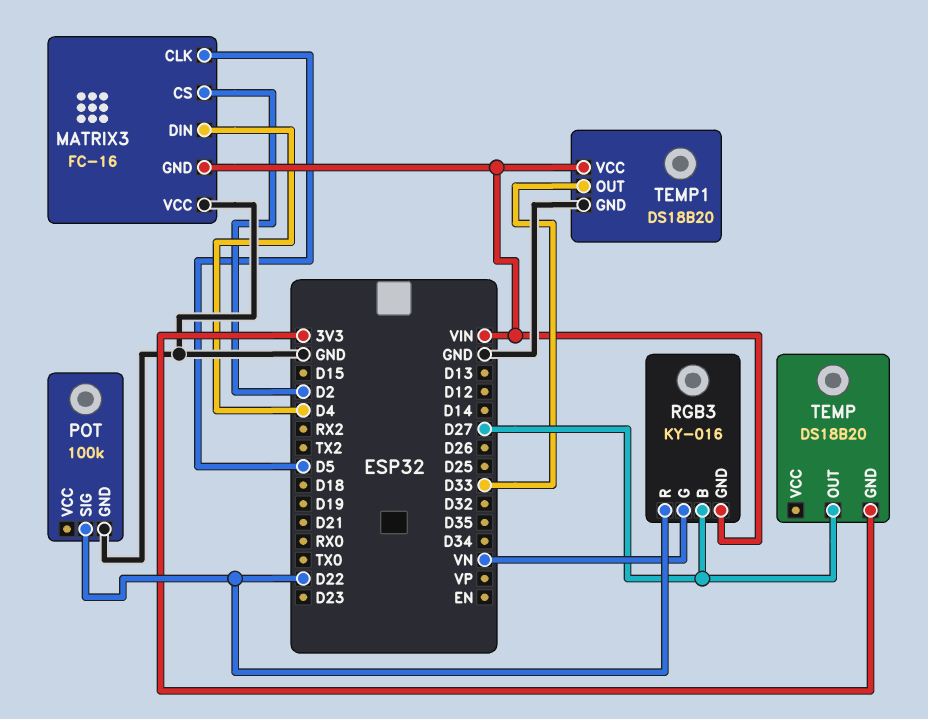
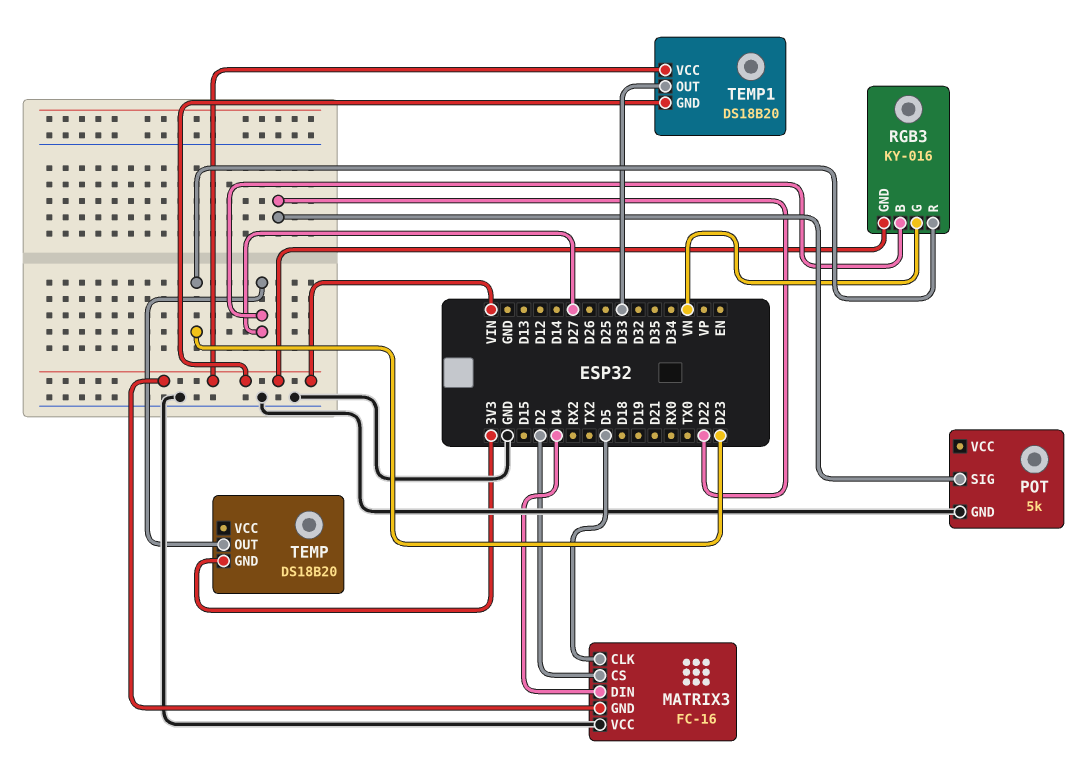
POT: 100k -> 5k
RGB3 pin R: D22 -> D23
TEMP1 pin GND: GND -> VIN

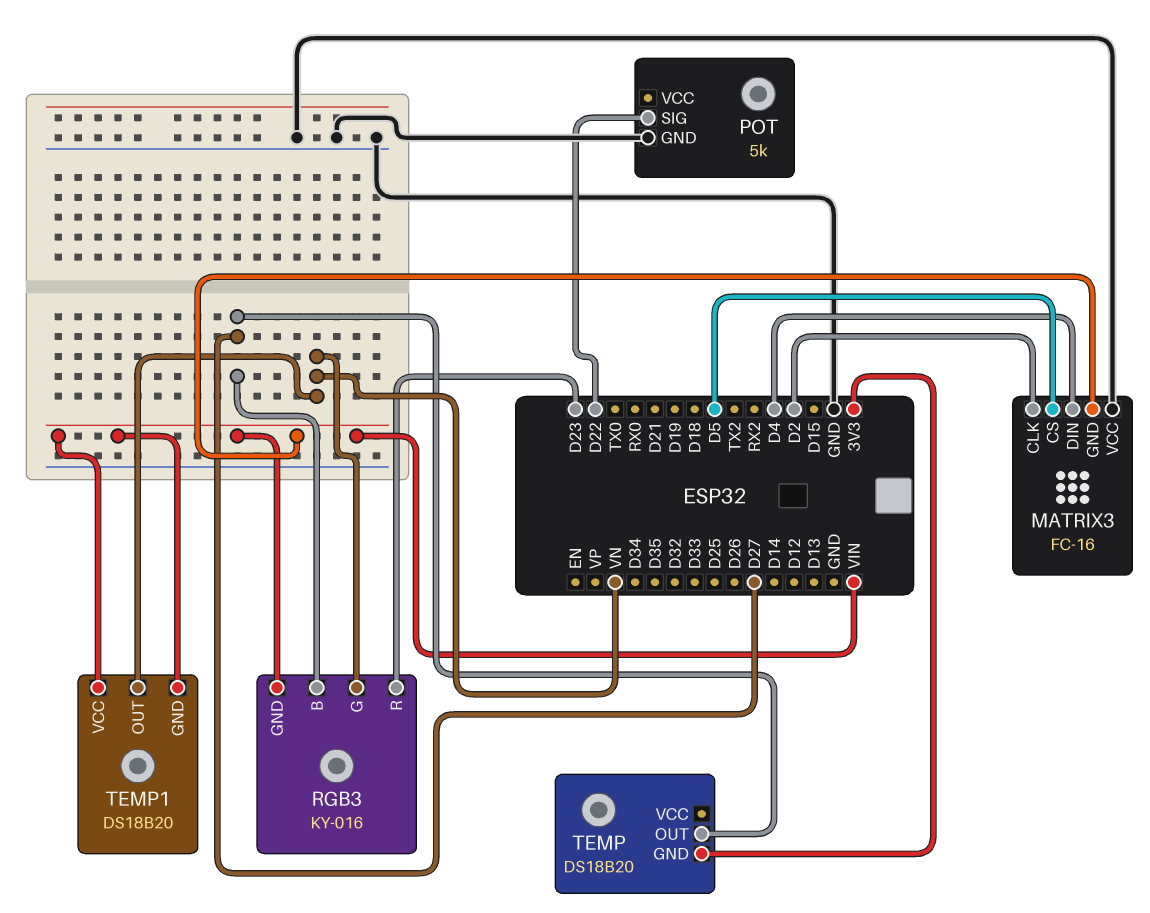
MATRIX3 pin CLK: D5 -> D2
MATRIX3 pin CS: D2 -> D5
TEMP1 pin OUT: D33 -> VN

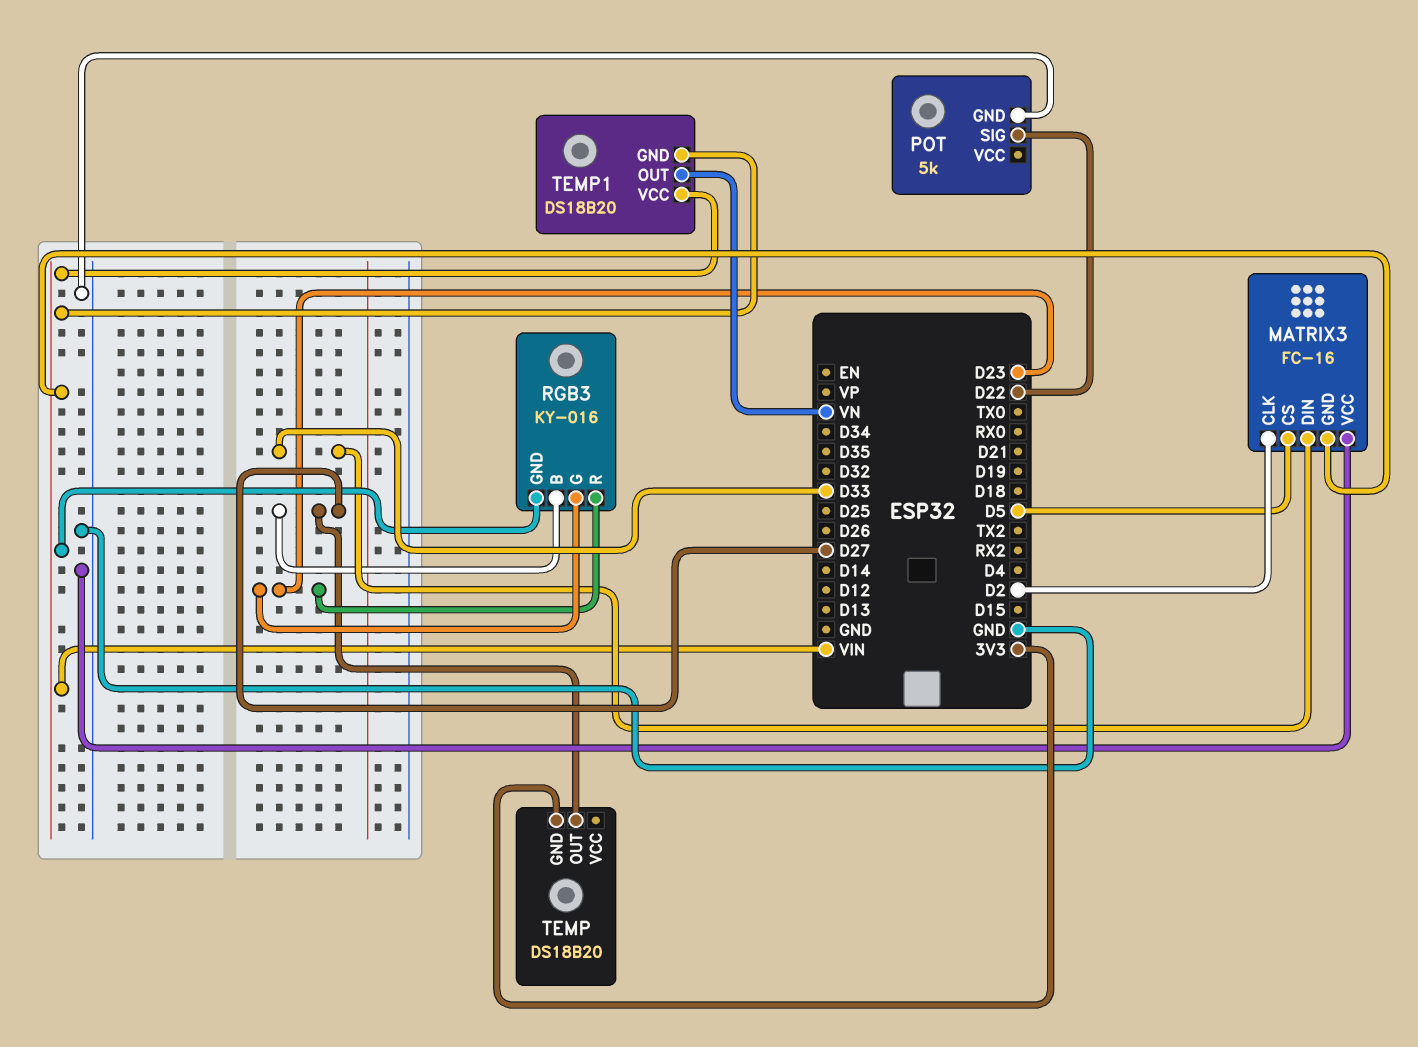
MATRIX3 pin DIN: D4 -> D33
RGB3 pin G: VN -> D23

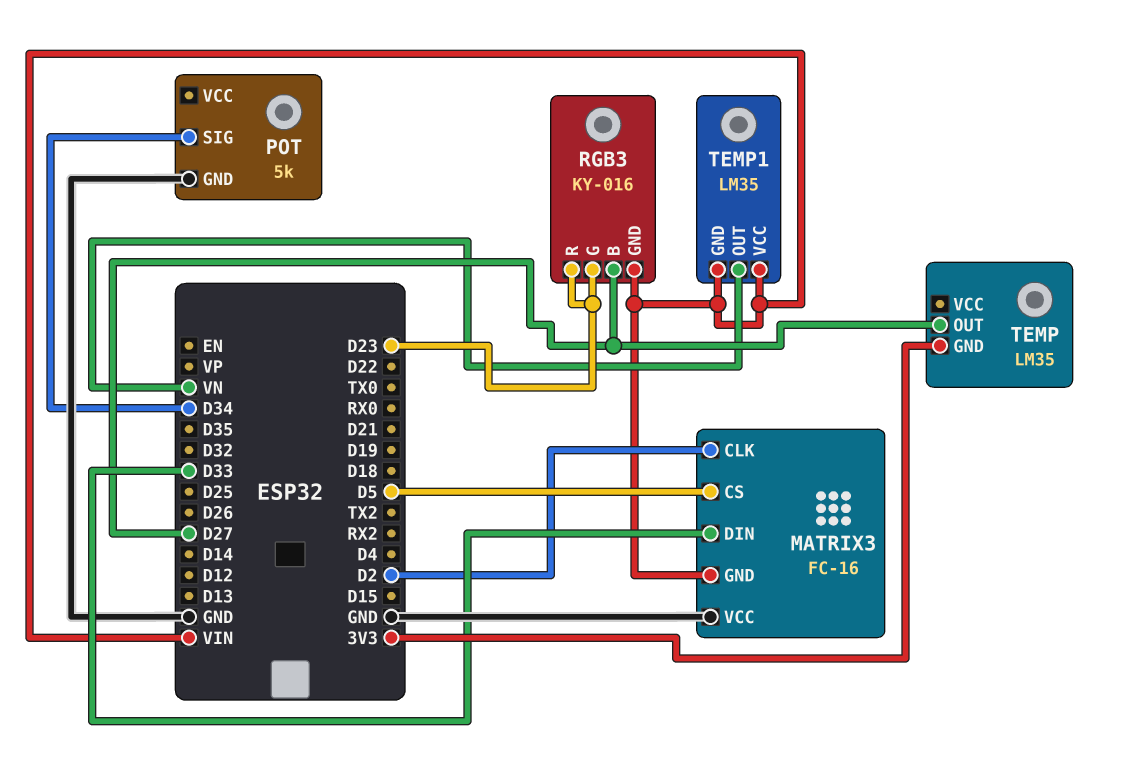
POT pin SIG: D22 -> D34
TEMP: DS18B20 -> LM35
TEMP1: DS18B20 -> LM35

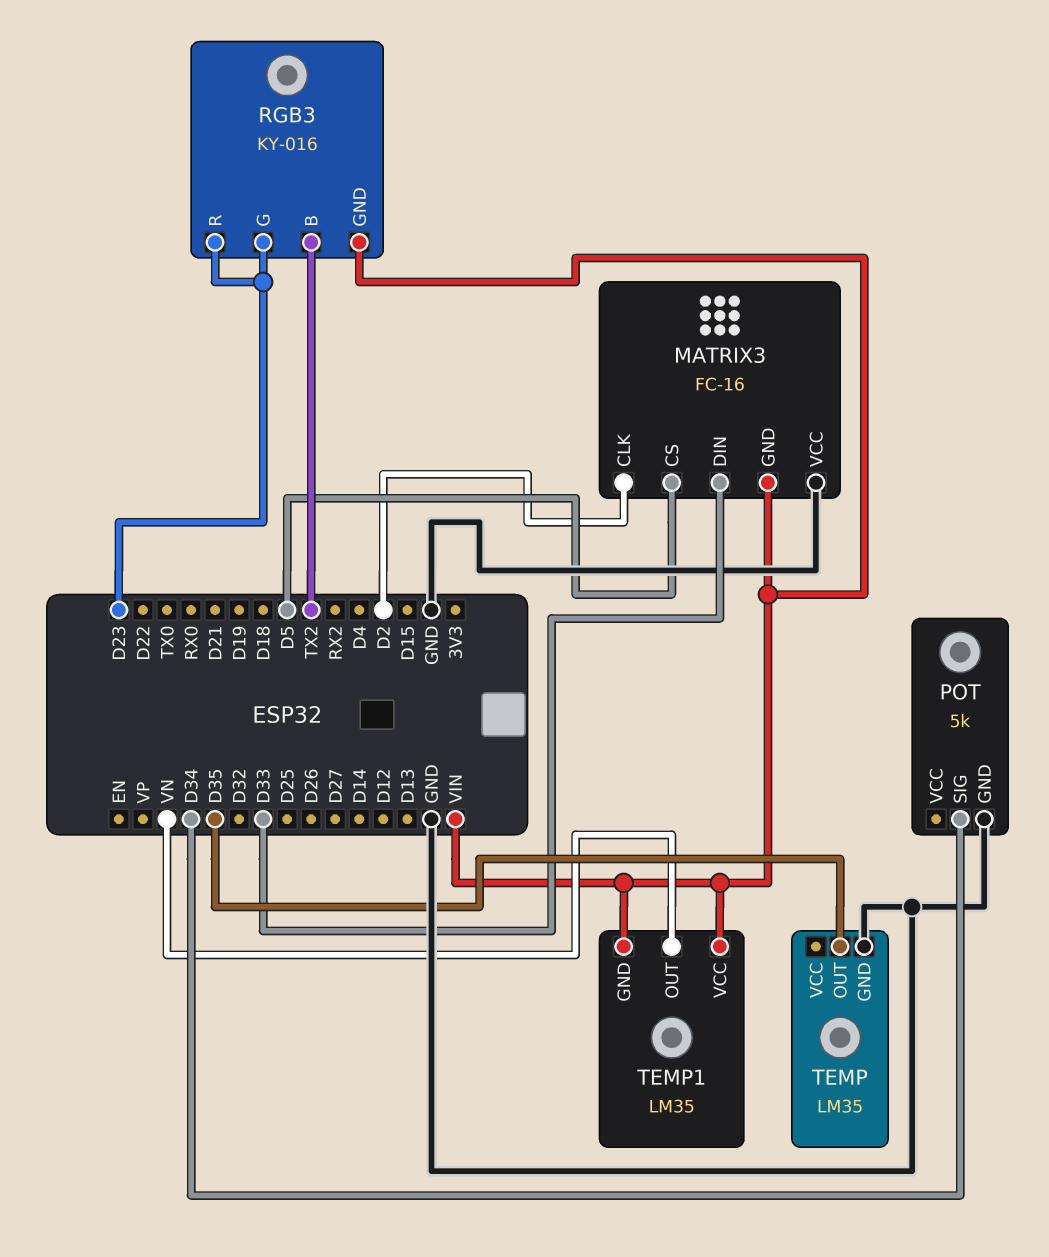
RGB3 pin B: D27 -> TX2
TEMP pin GND: 3V3 -> GND
TEMP pin OUT: D27 -> D35

